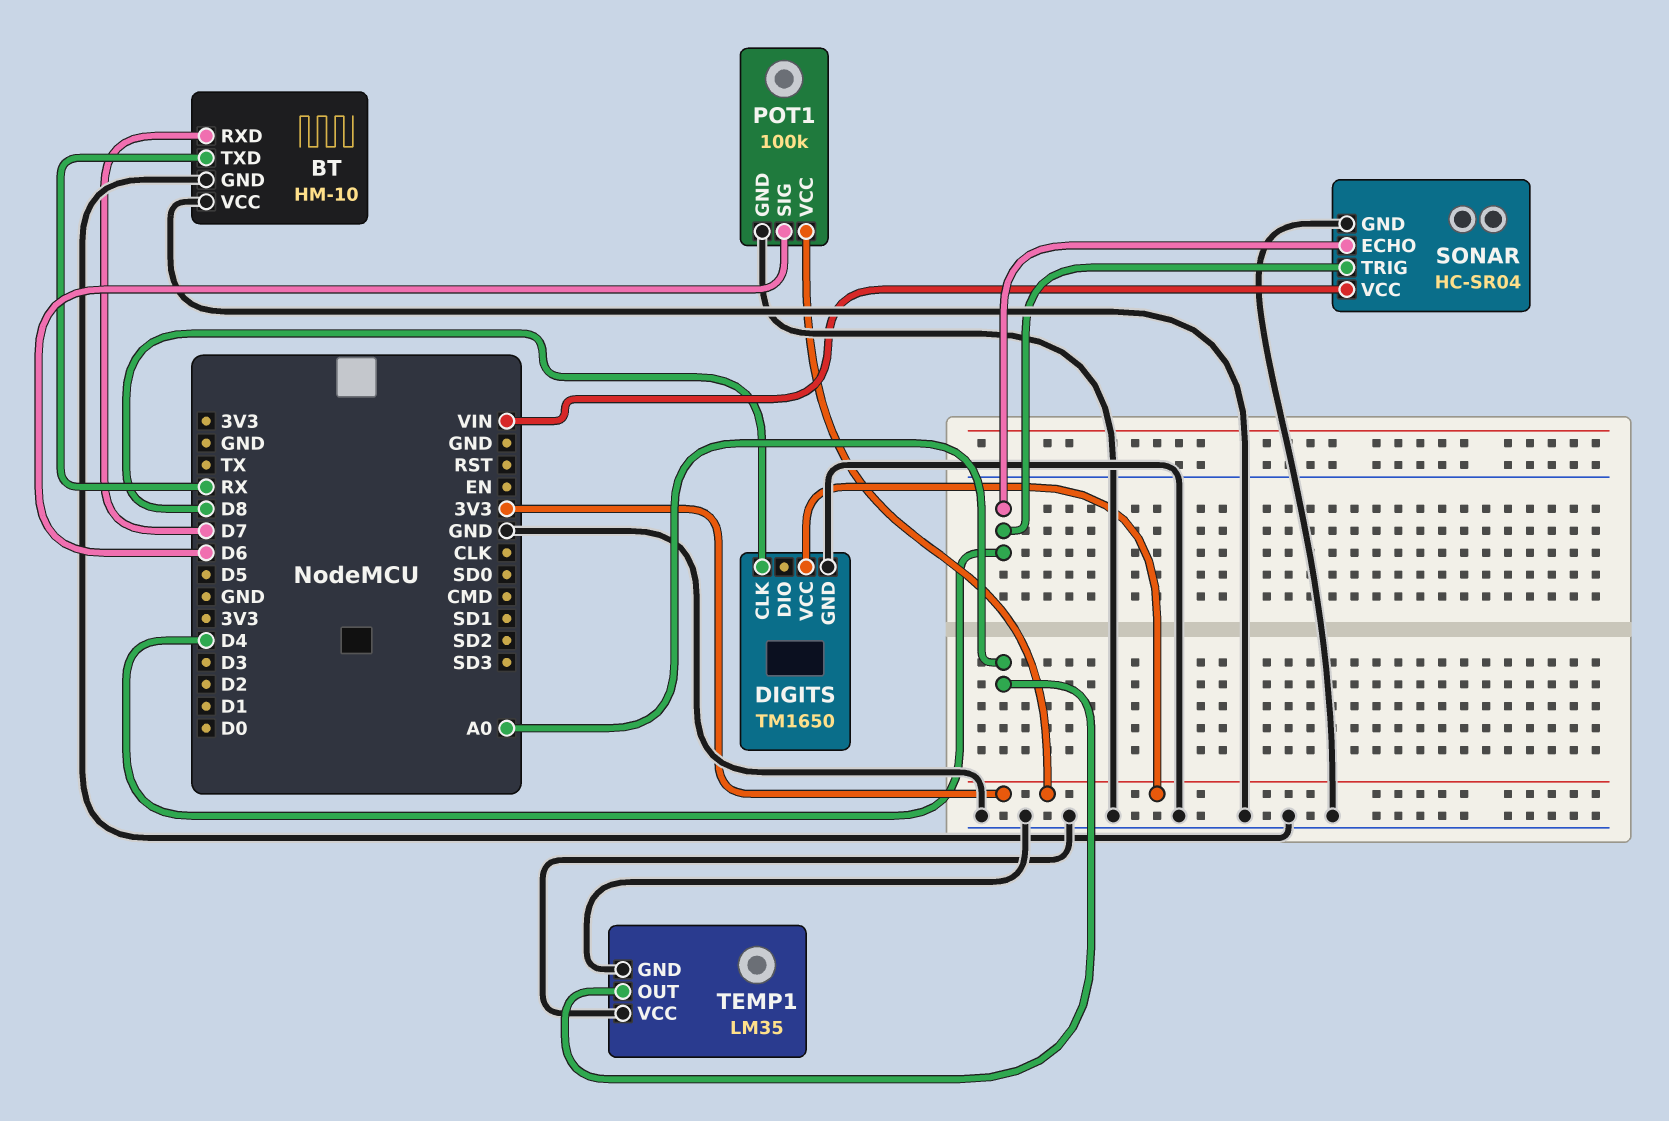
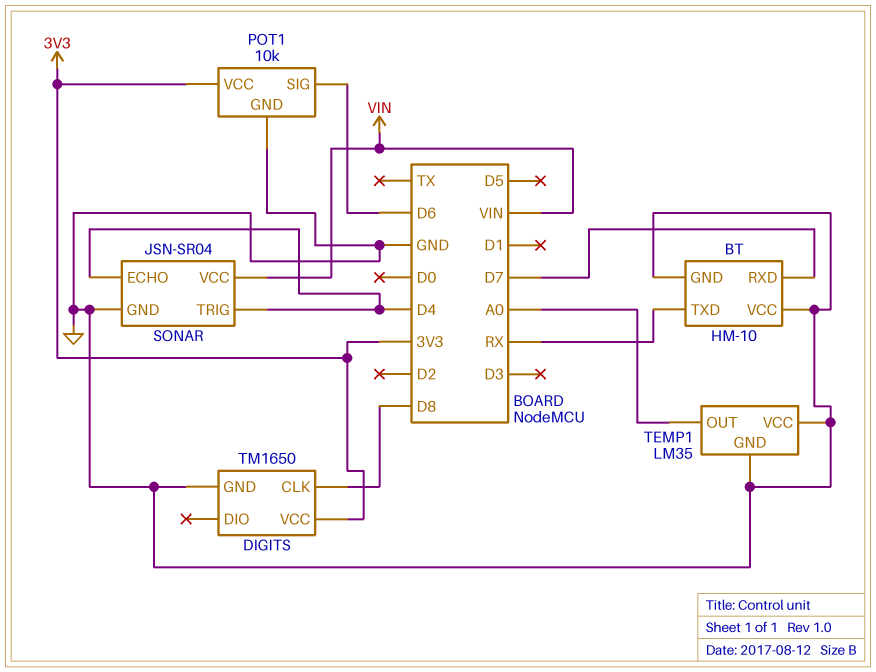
POT1: 100k -> 10k
SONAR: HC-SR04 -> JSN-SR04

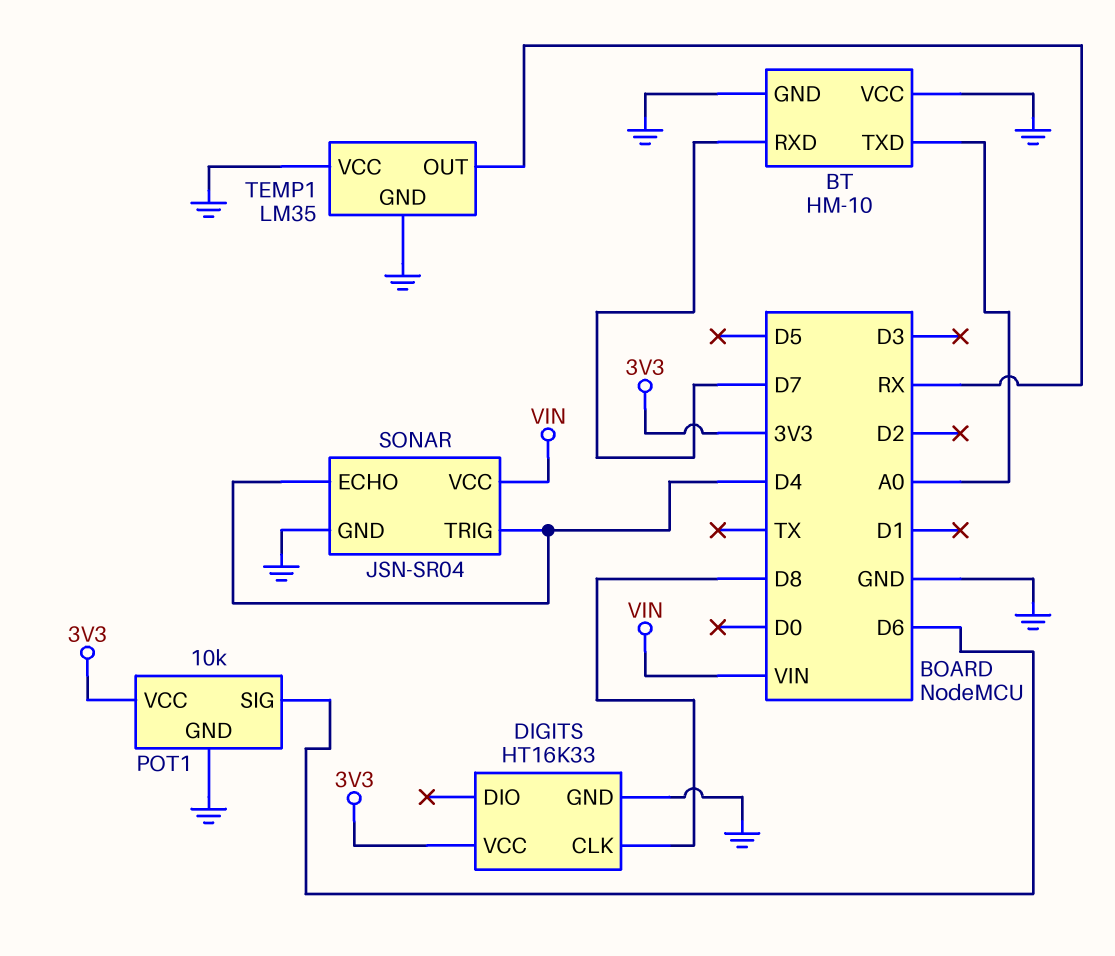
BT pin TXD: RX -> A0
DIGITS: TM1650 -> HT16K33
TEMP1 pin OUT: A0 -> RX

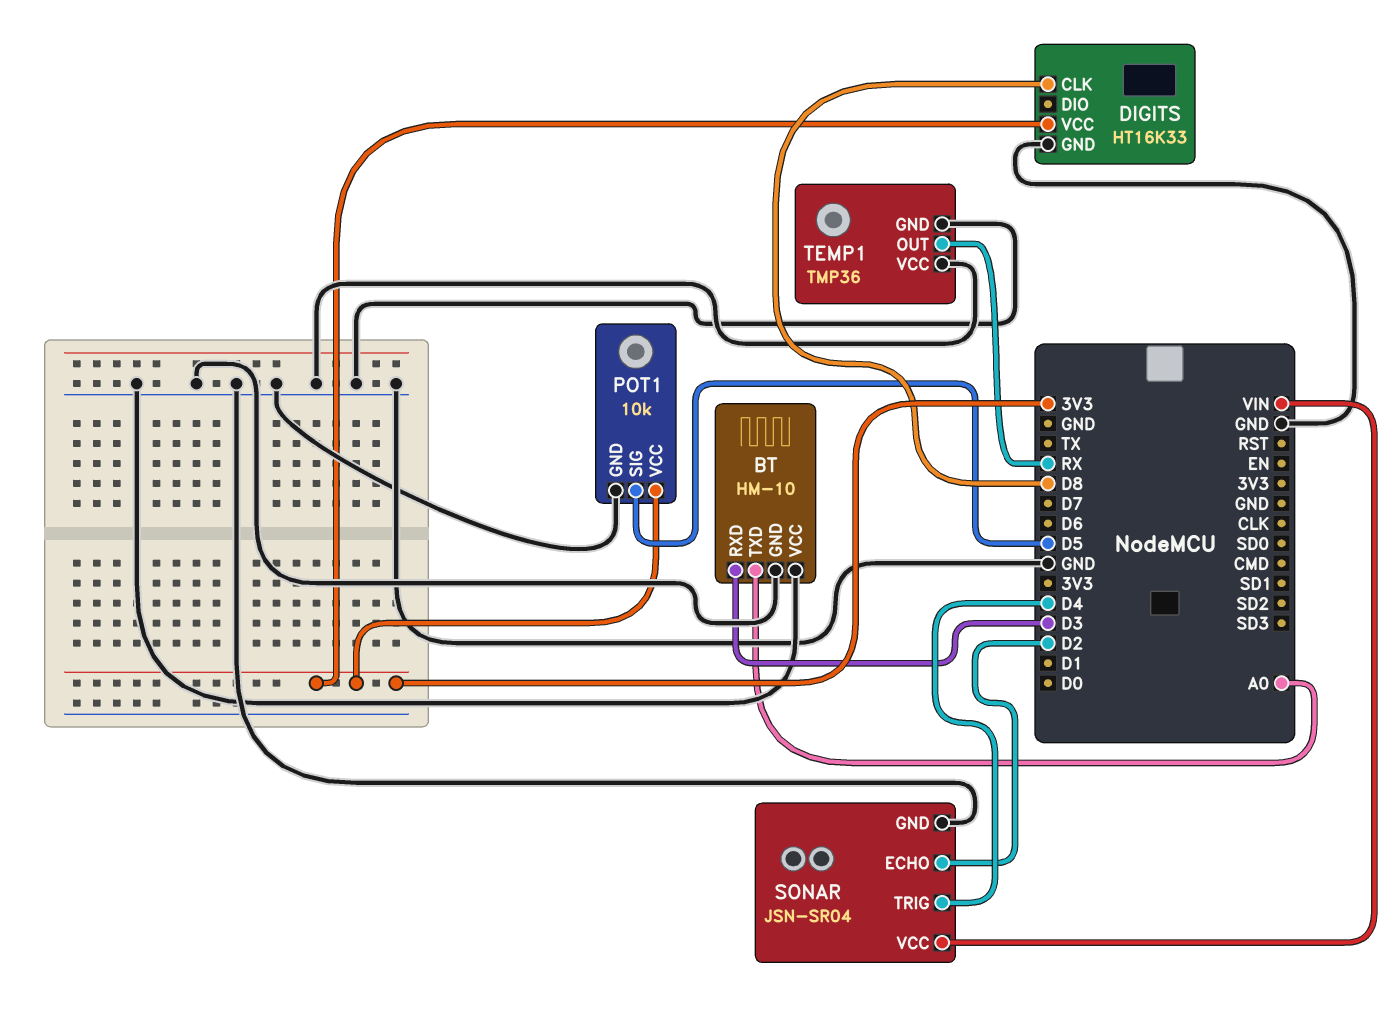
BT pin RXD: D7 -> D3
POT1 pin SIG: D6 -> D5
SONAR pin ECHO: D4 -> D2
TEMP1: LM35 -> TMP36

